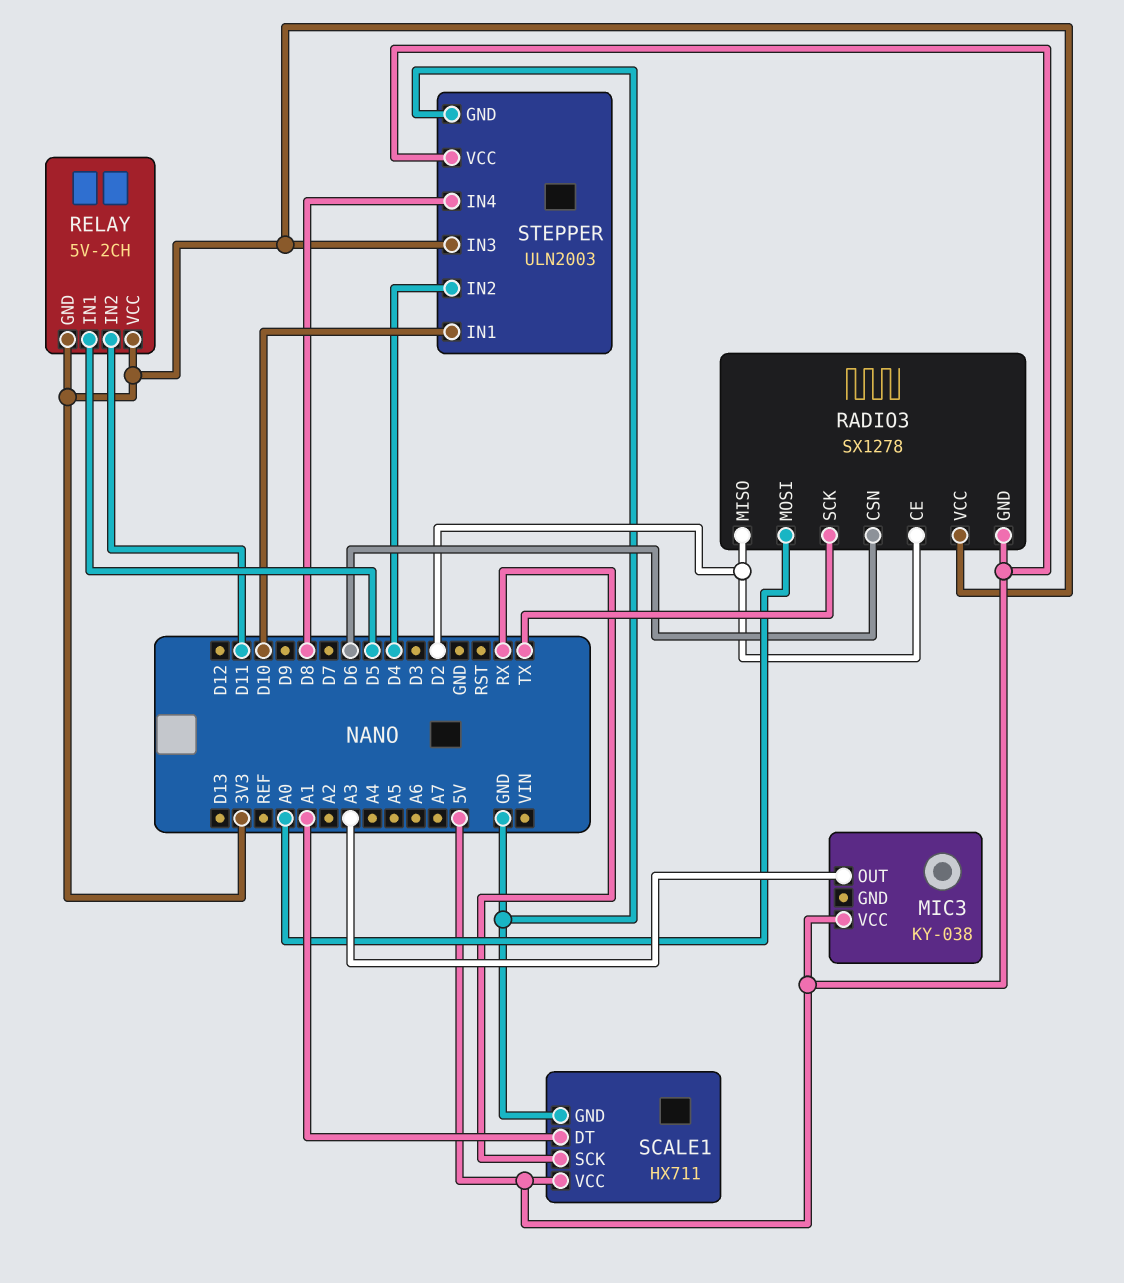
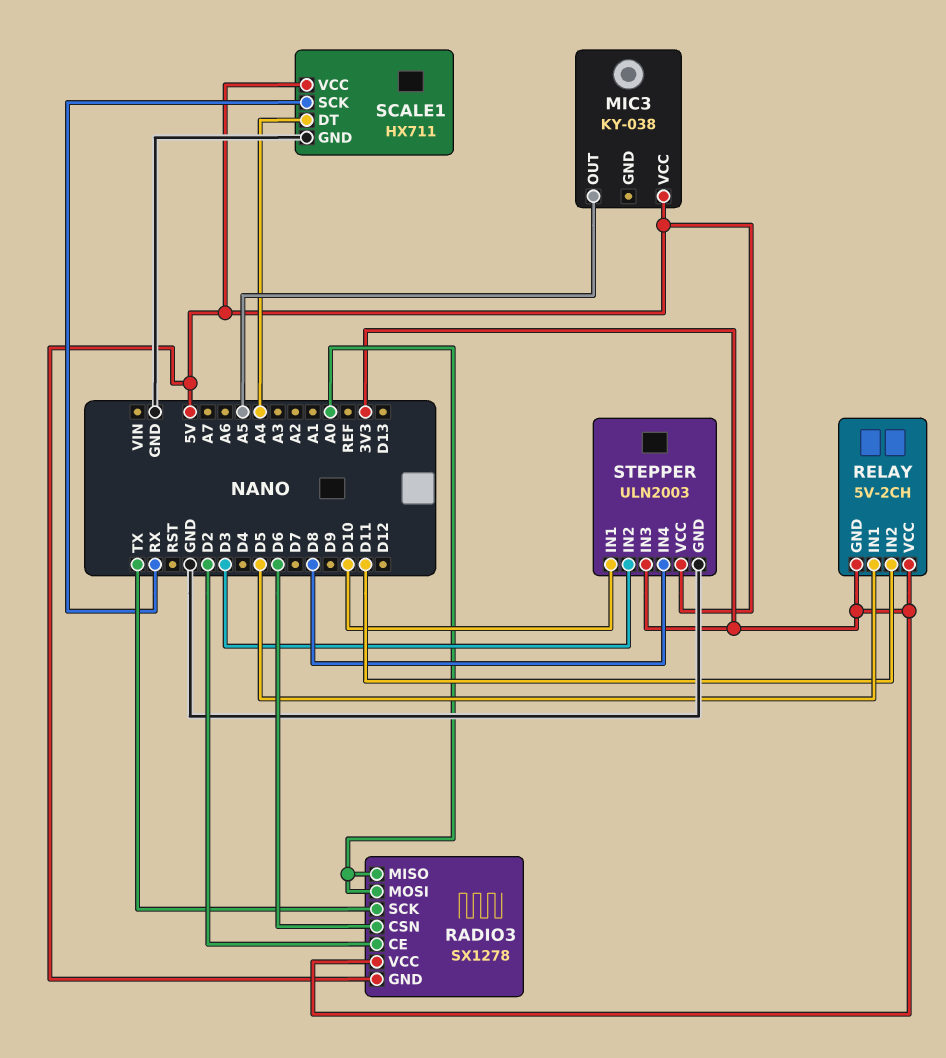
MIC3 pin OUT: A3 -> A5
RADIO3 pin MISO: D2 -> A0
SCALE1 pin DT: A1 -> A4
STEPPER pin IN2: D4 -> D3

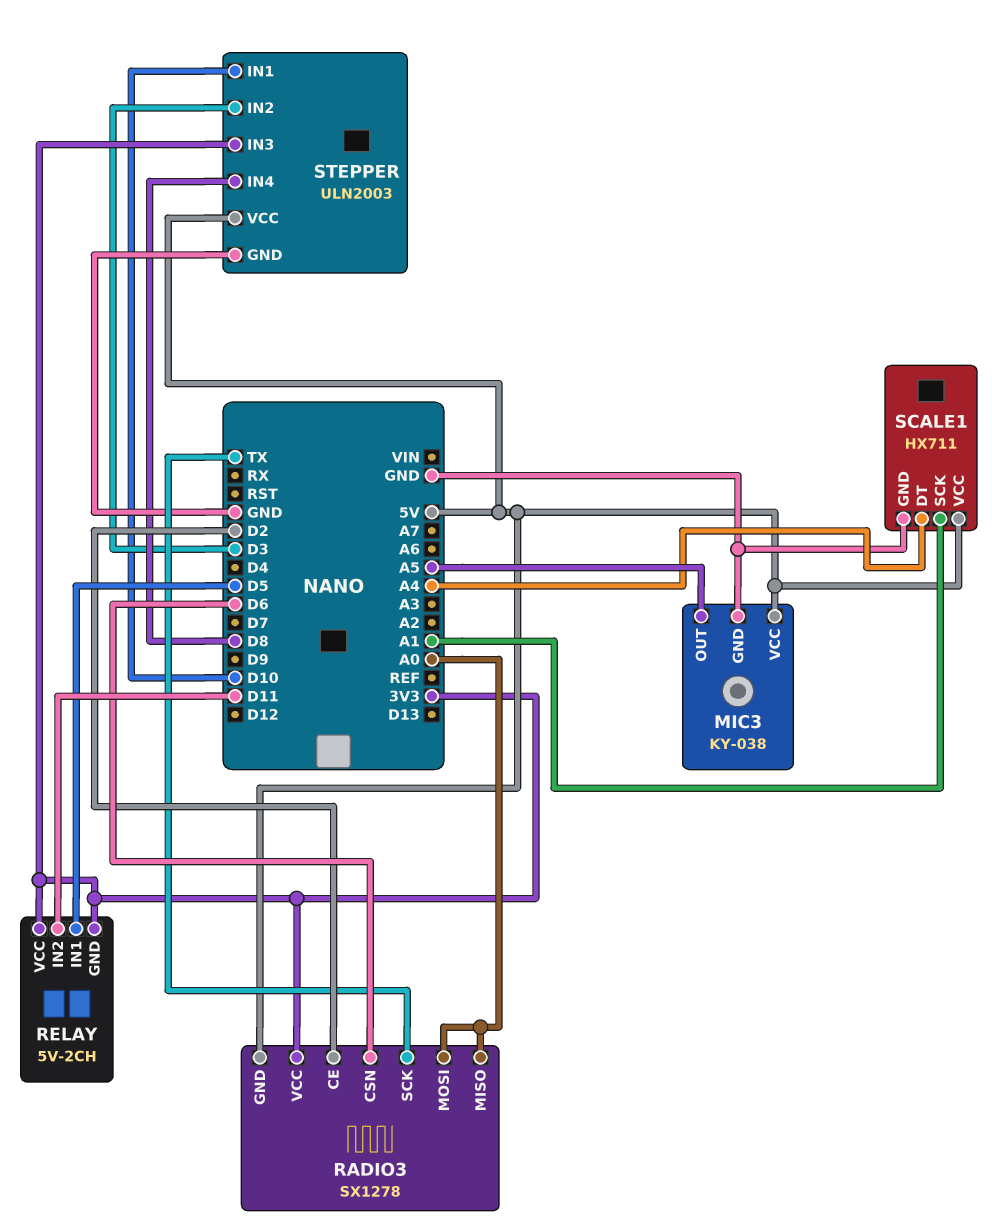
MIC3 pin GND: none -> GND
SCALE1 pin SCK: RX -> A1

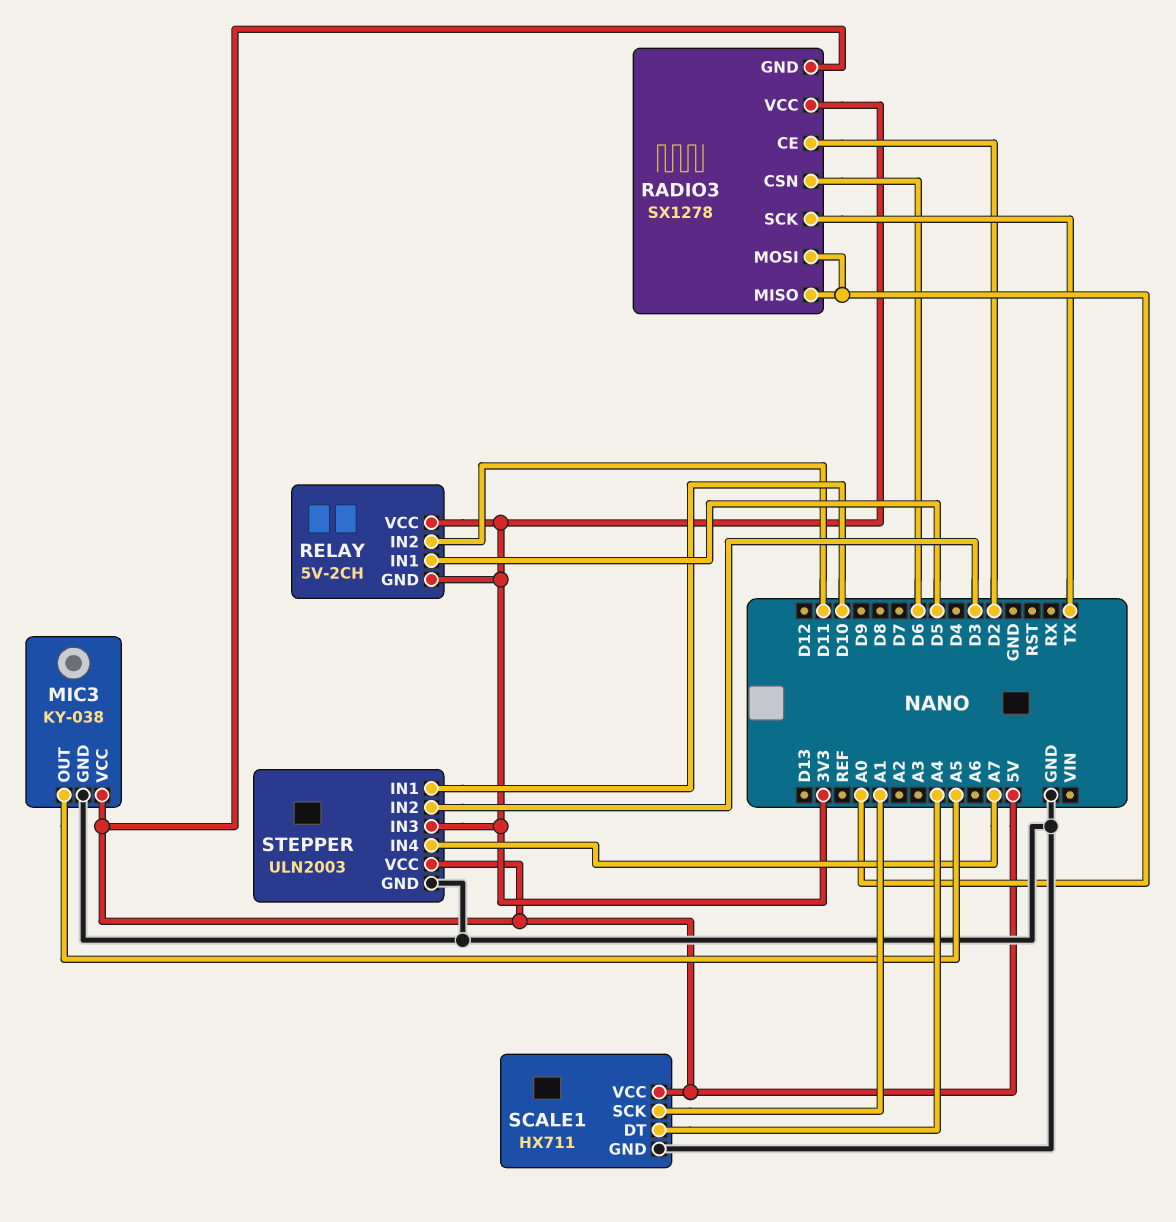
STEPPER pin IN4: D8 -> A7

